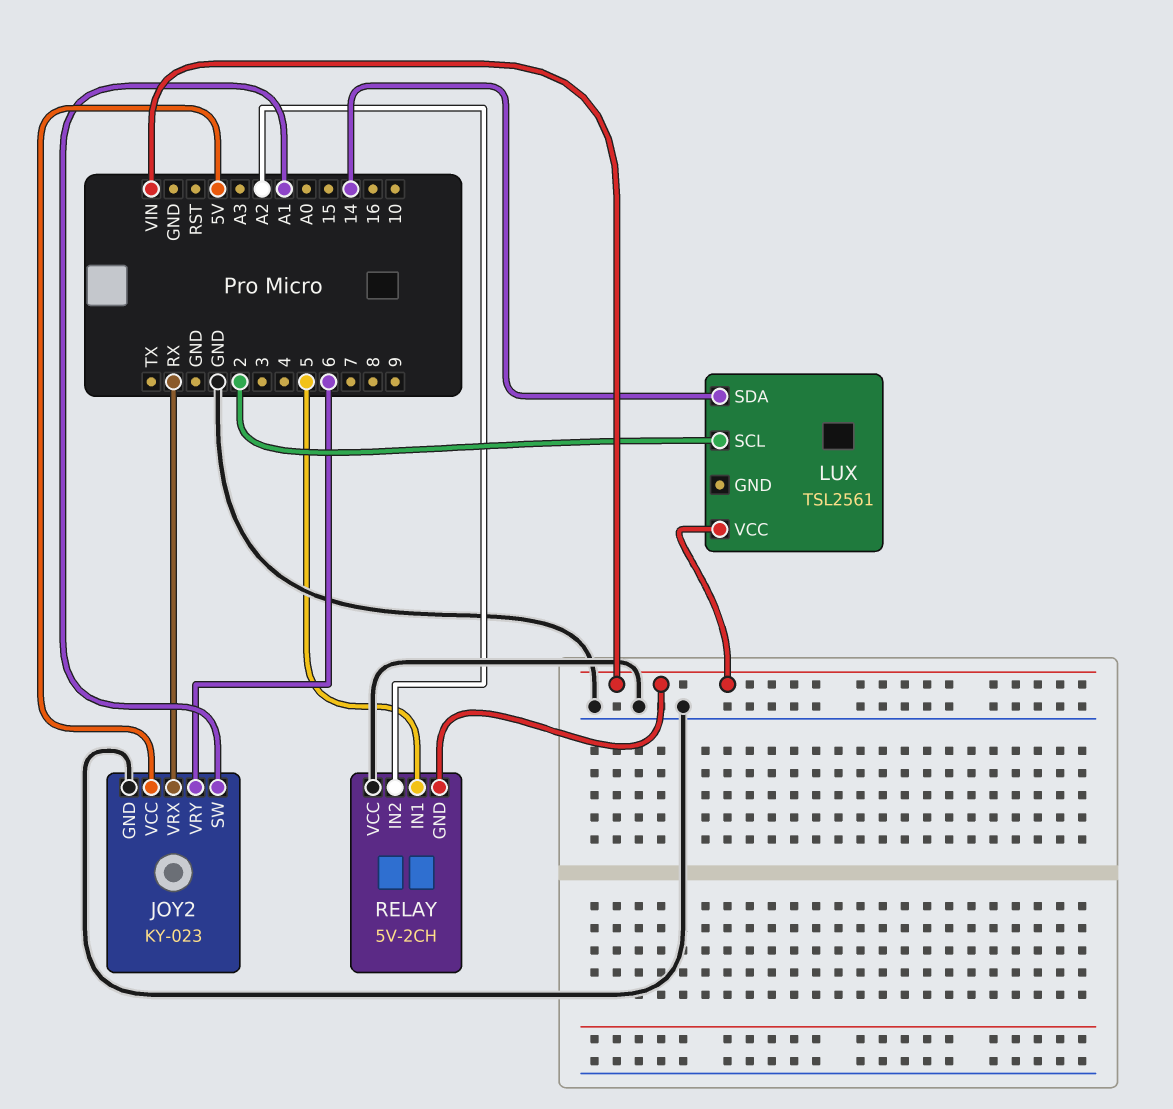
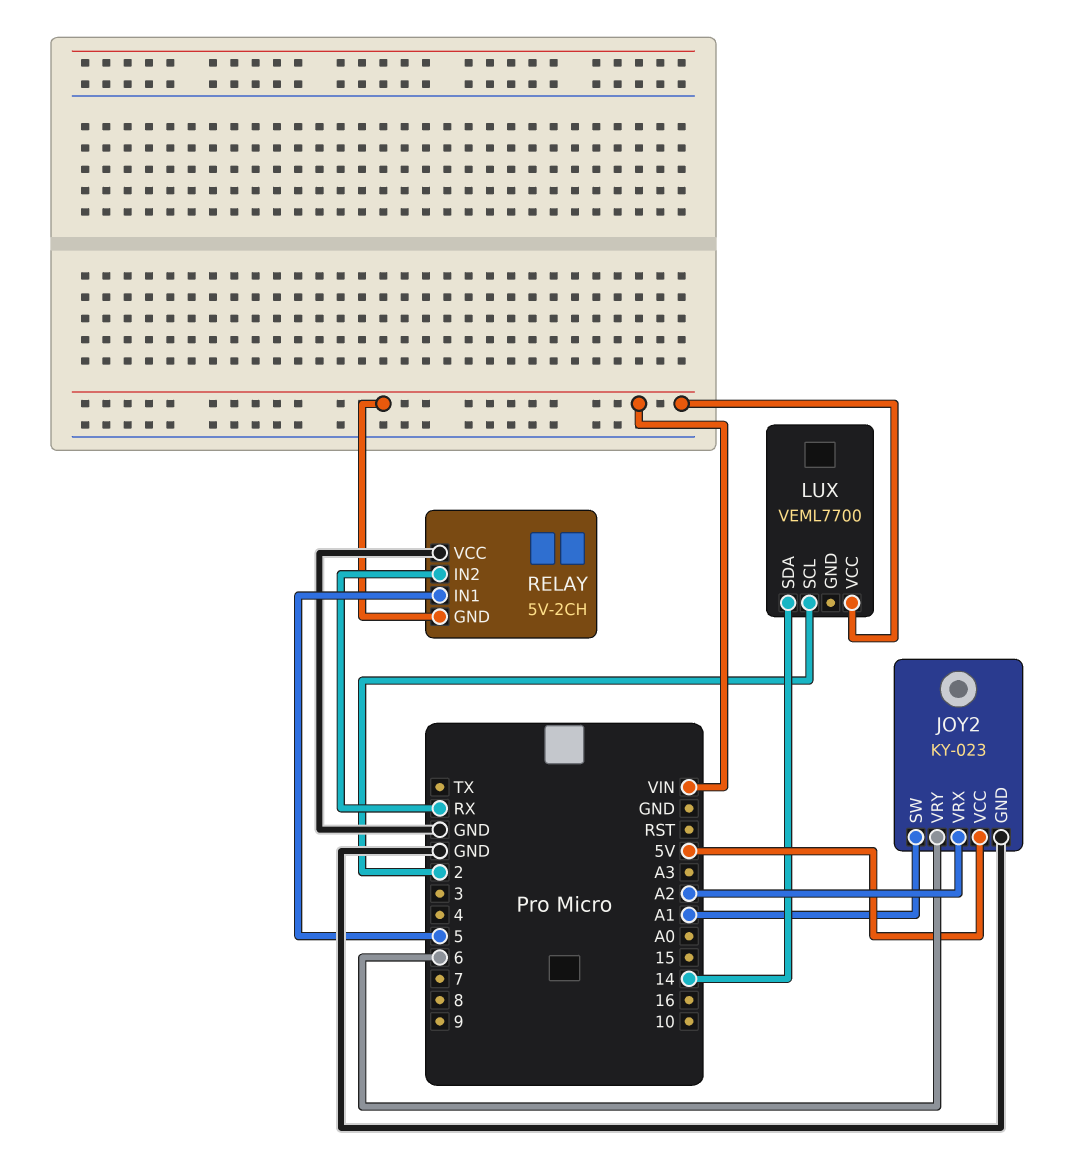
JOY2 pin VRX: RX -> A2
LUX: TSL2561 -> VEML7700
RELAY pin IN2: A2 -> RX

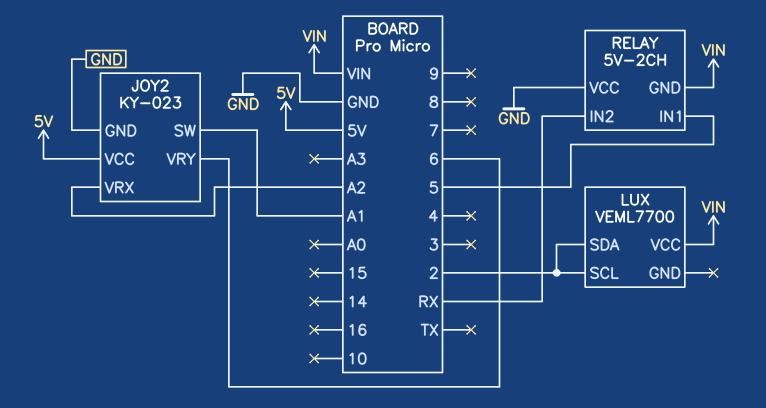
LUX pin SDA: 14 -> 2

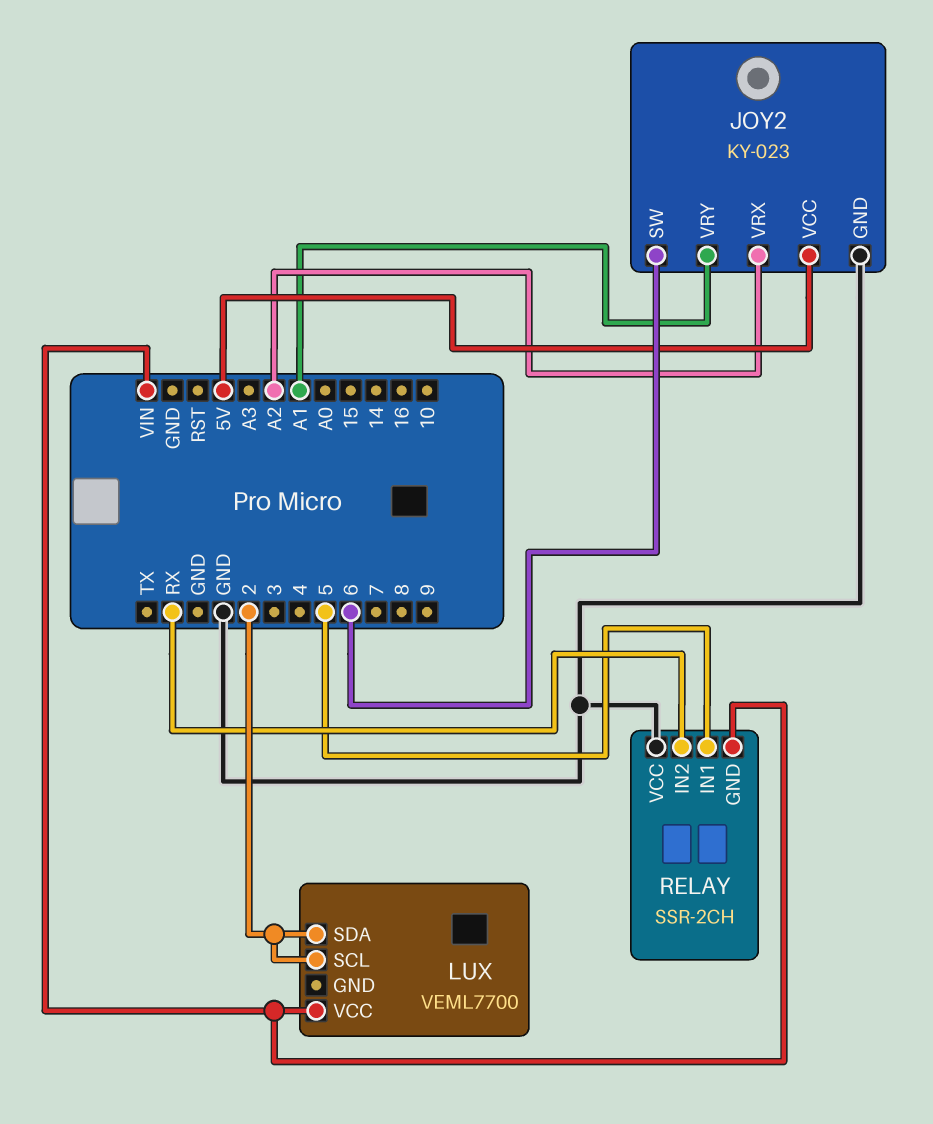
JOY2 pin SW: A1 -> 6
JOY2 pin VRY: 6 -> A1
RELAY: 5V-2CH -> SSR-2CH

